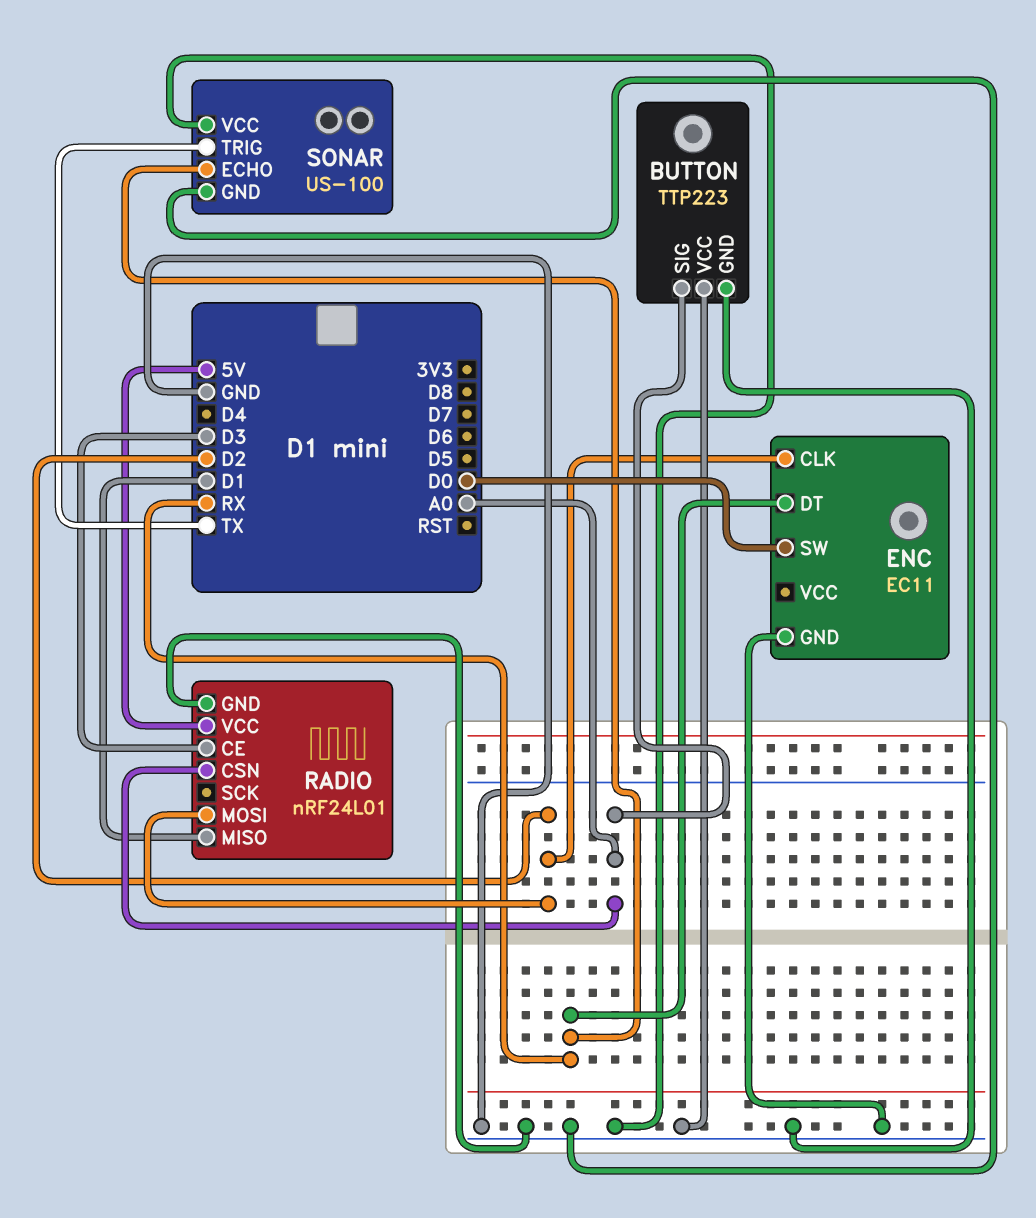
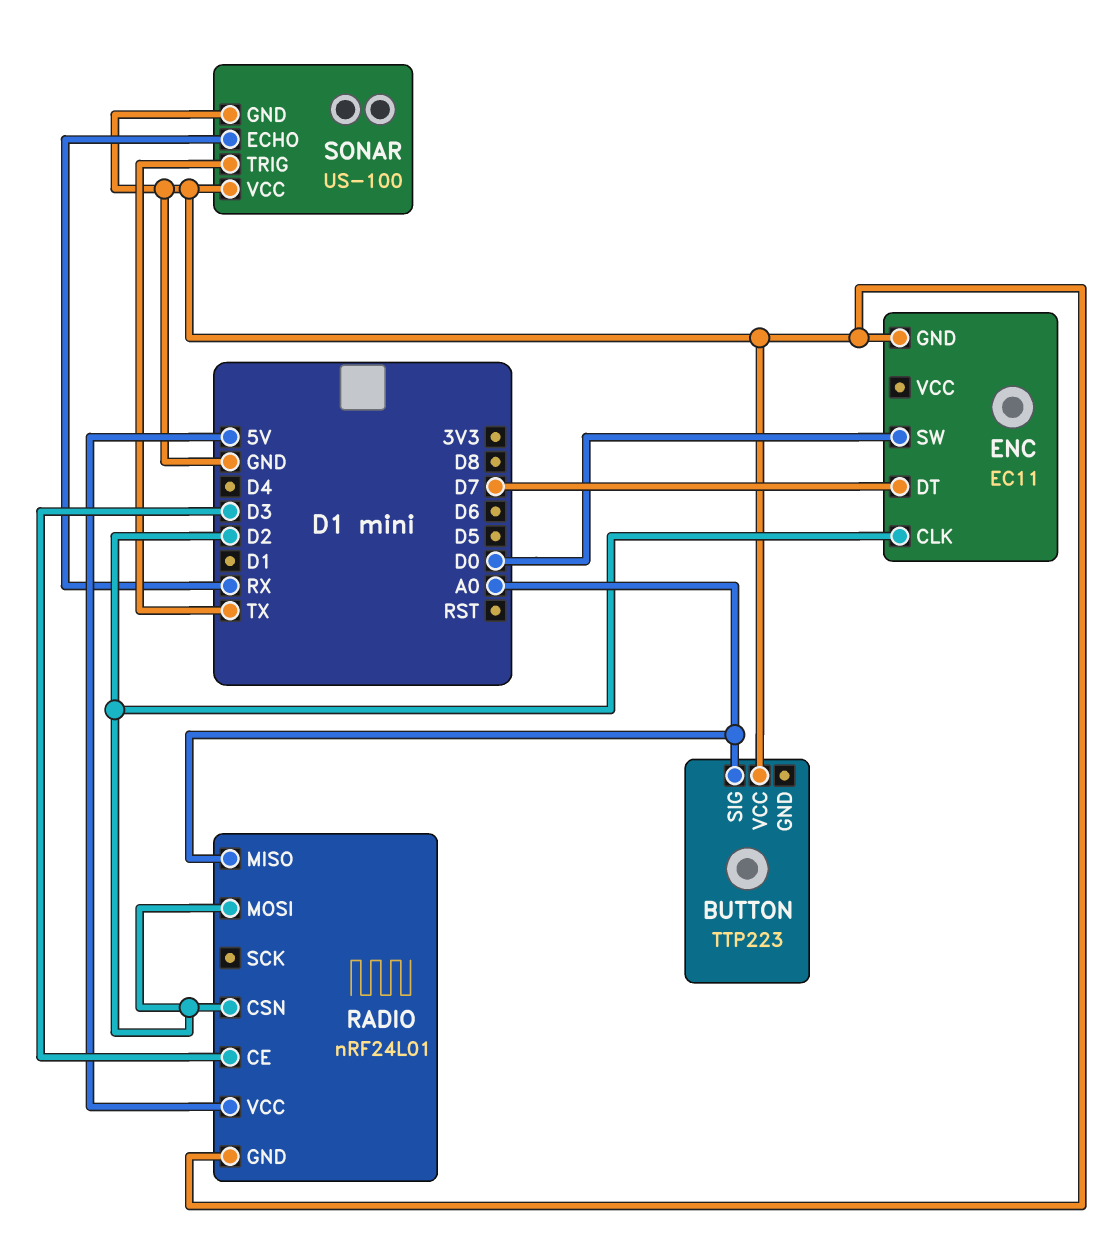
BUTTON pin GND: GND -> none
ENC pin DT: RX -> D7
RADIO pin CSN: A0 -> D2
RADIO pin MISO: D1 -> A0

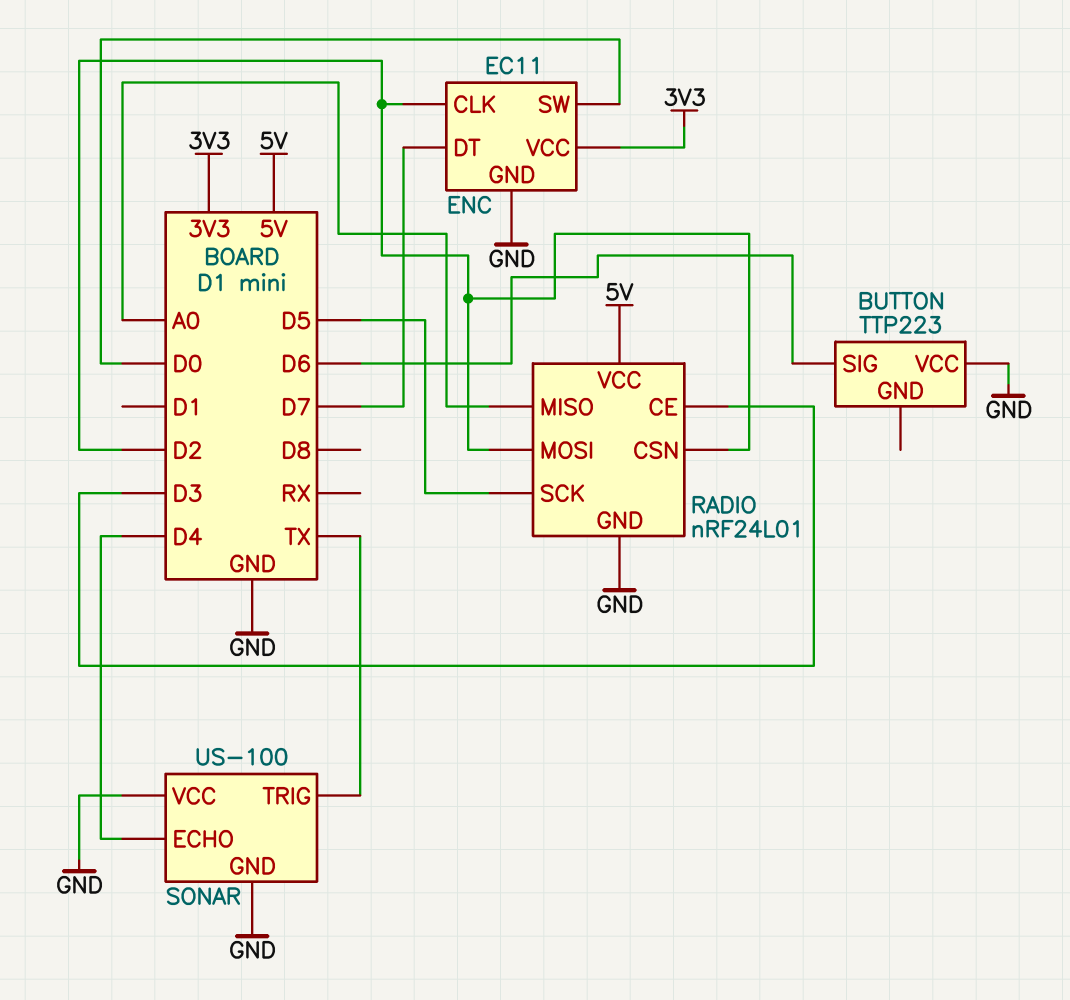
BUTTON pin SIG: A0 -> D6
ENC pin VCC: none -> 3V3
RADIO pin SCK: none -> D5
SONAR pin ECHO: RX -> D4

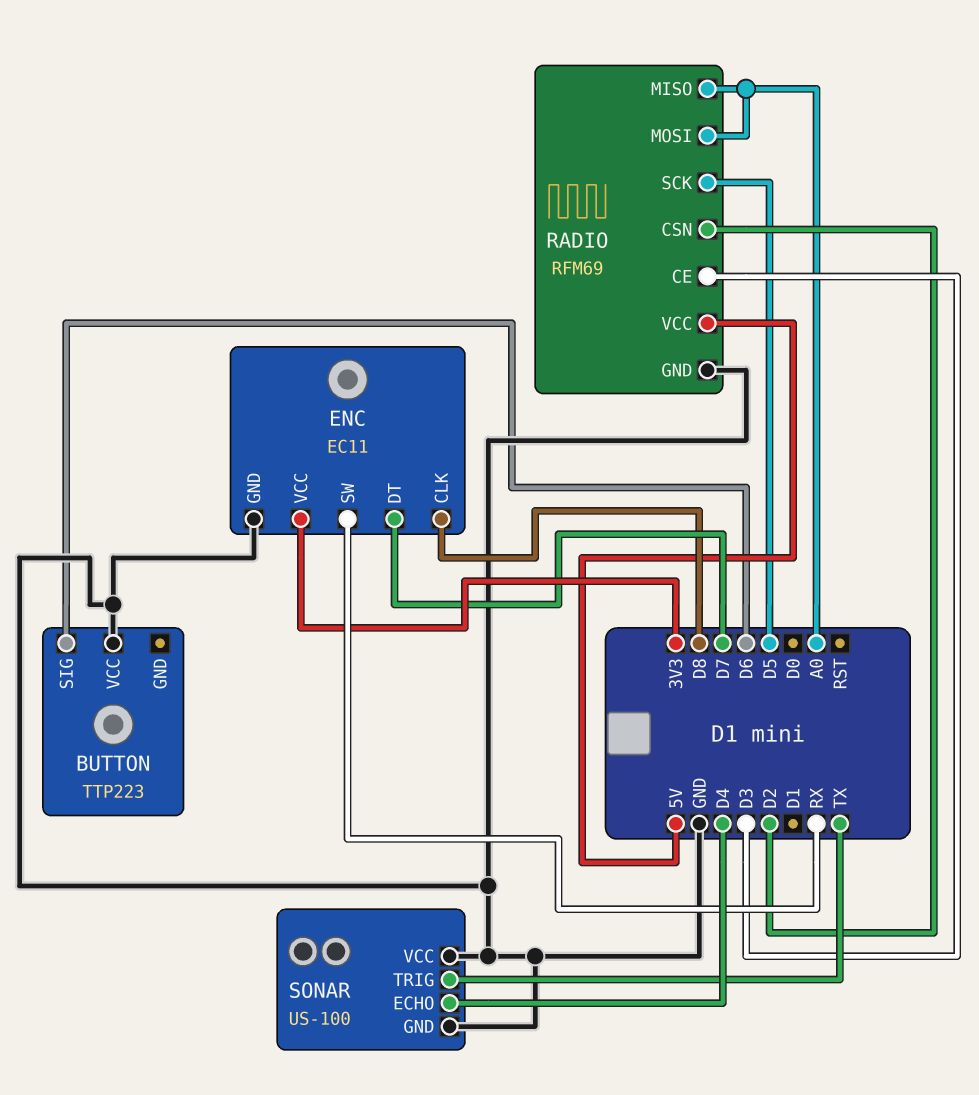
ENC pin CLK: D2 -> D8
ENC pin SW: D0 -> RX
RADIO: nRF24L01 -> RFM69
RADIO pin MOSI: D2 -> A0

